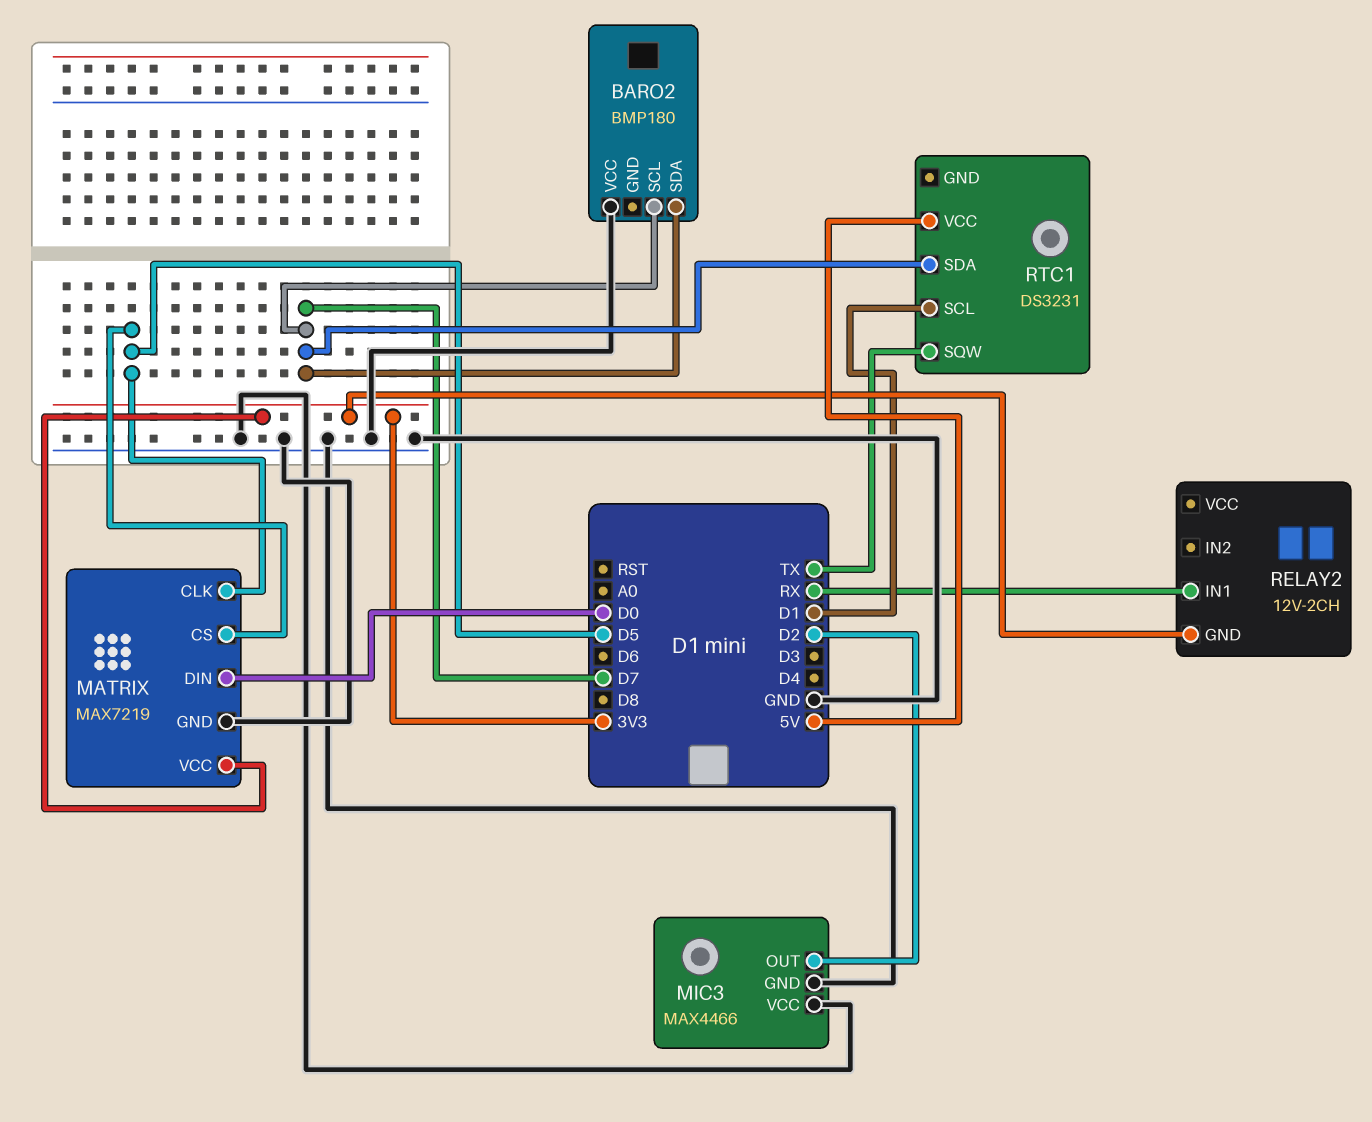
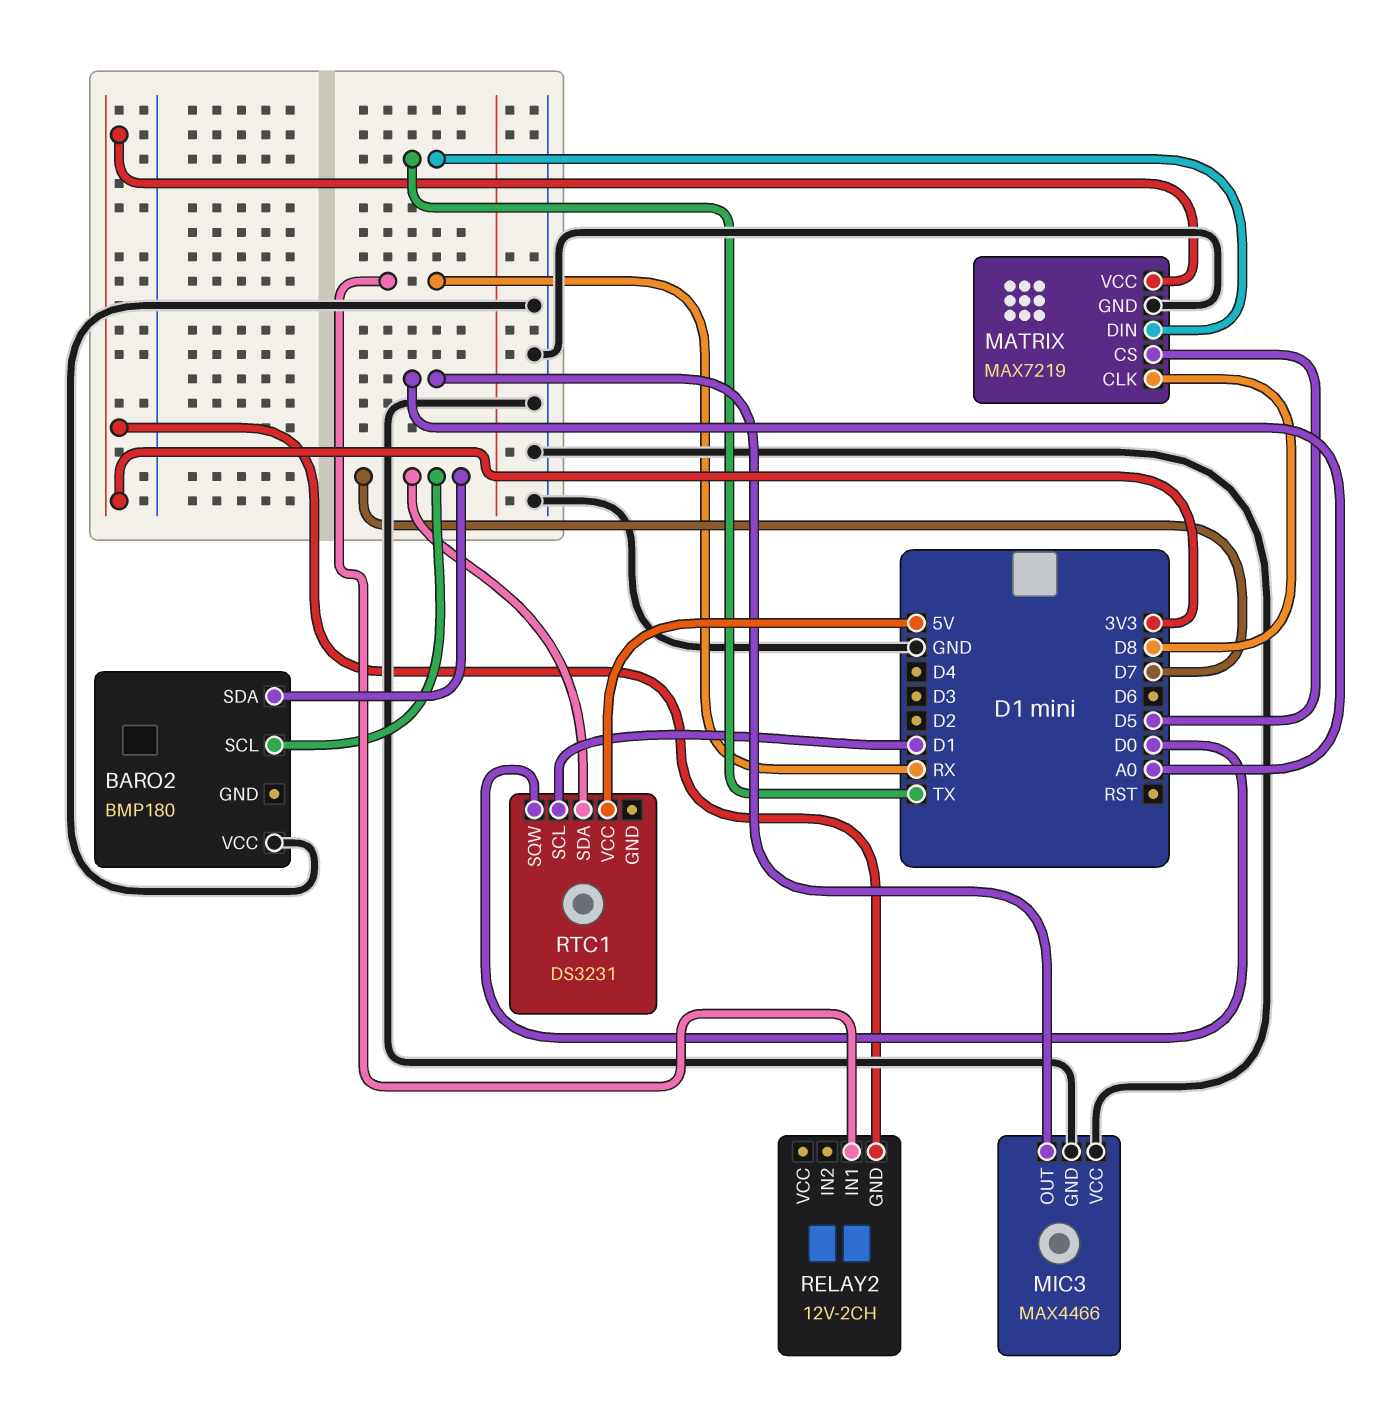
MATRIX pin CLK: D5 -> D8
MATRIX pin DIN: D0 -> TX
MIC3 pin OUT: D2 -> A0
RTC1 pin SQW: TX -> D0

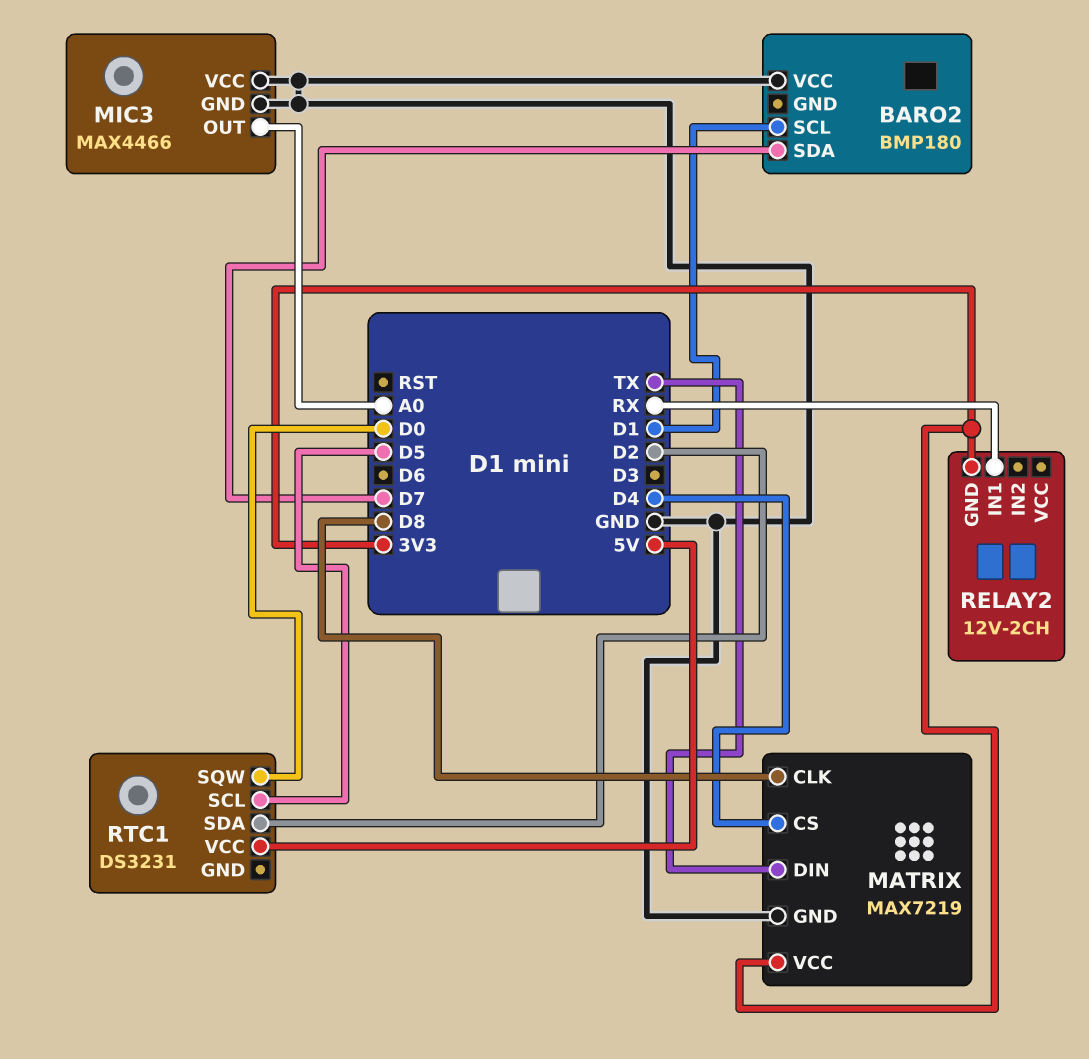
BARO2 pin SCL: D7 -> D1
MATRIX pin CS: D5 -> D4
RTC1 pin SCL: D1 -> D5
RTC1 pin SDA: D7 -> D2

